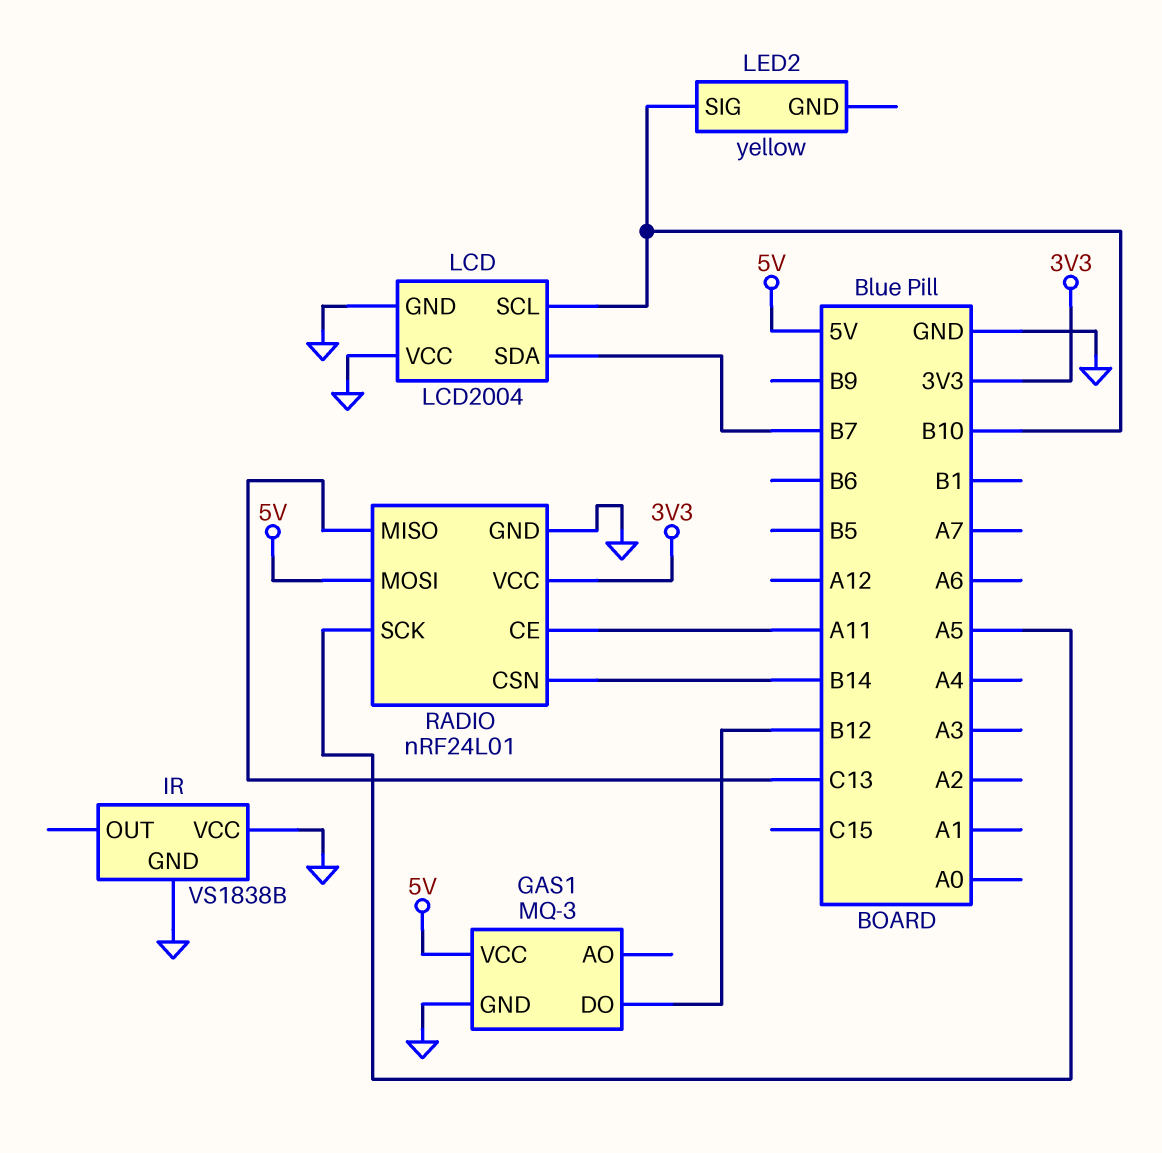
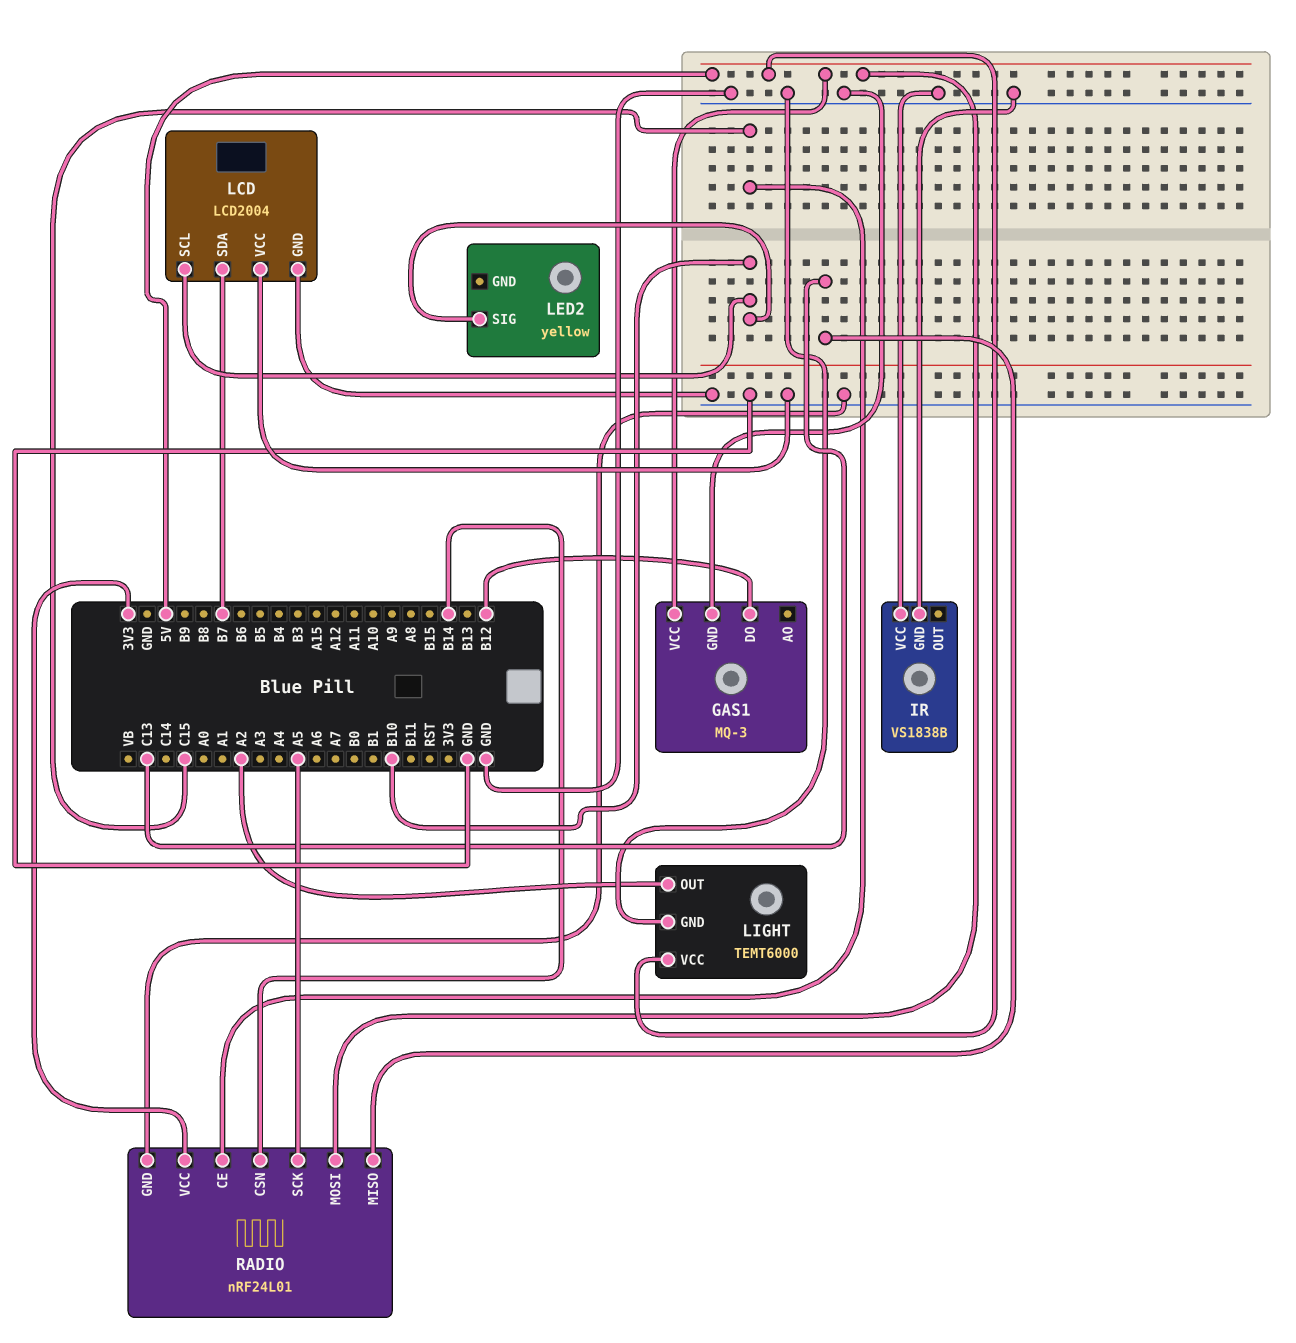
LIGHT: none -> TEMT6000
LIGHT pin GND: none -> GND
LIGHT pin OUT: none -> A2
LIGHT pin VCC: none -> 5V
RADIO pin CE: A11 -> C15

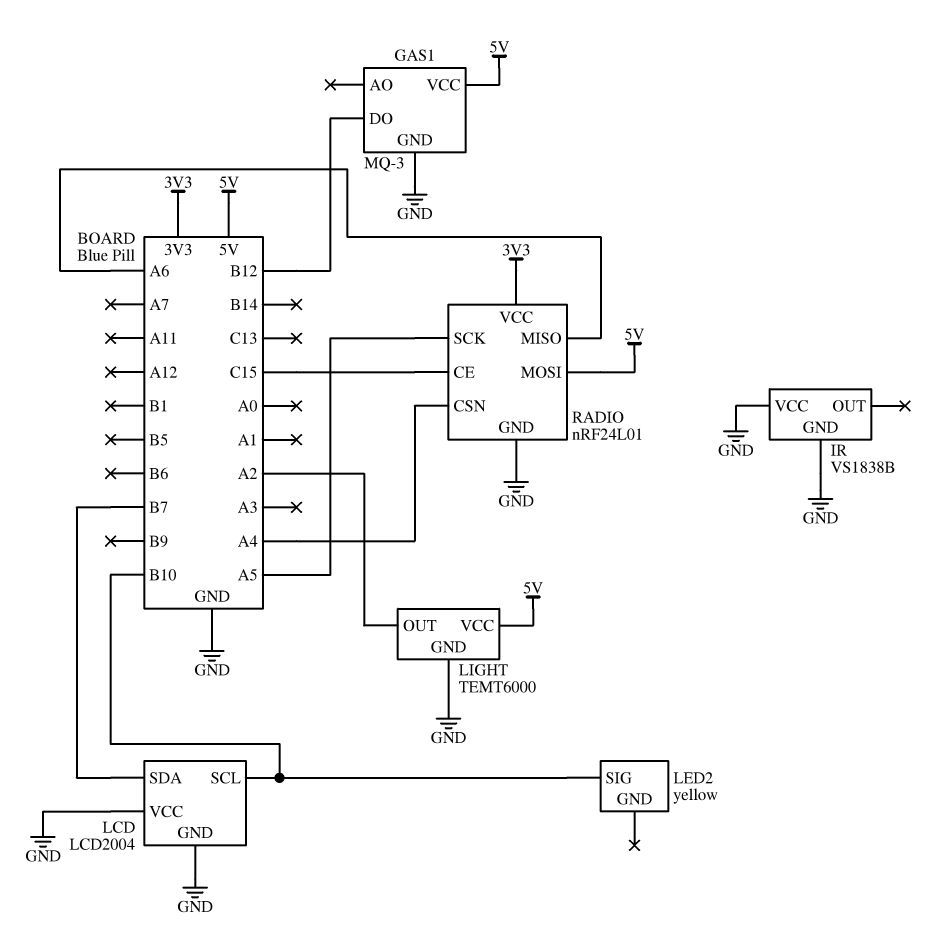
RADIO pin CSN: B14 -> A4
RADIO pin MISO: C13 -> A6

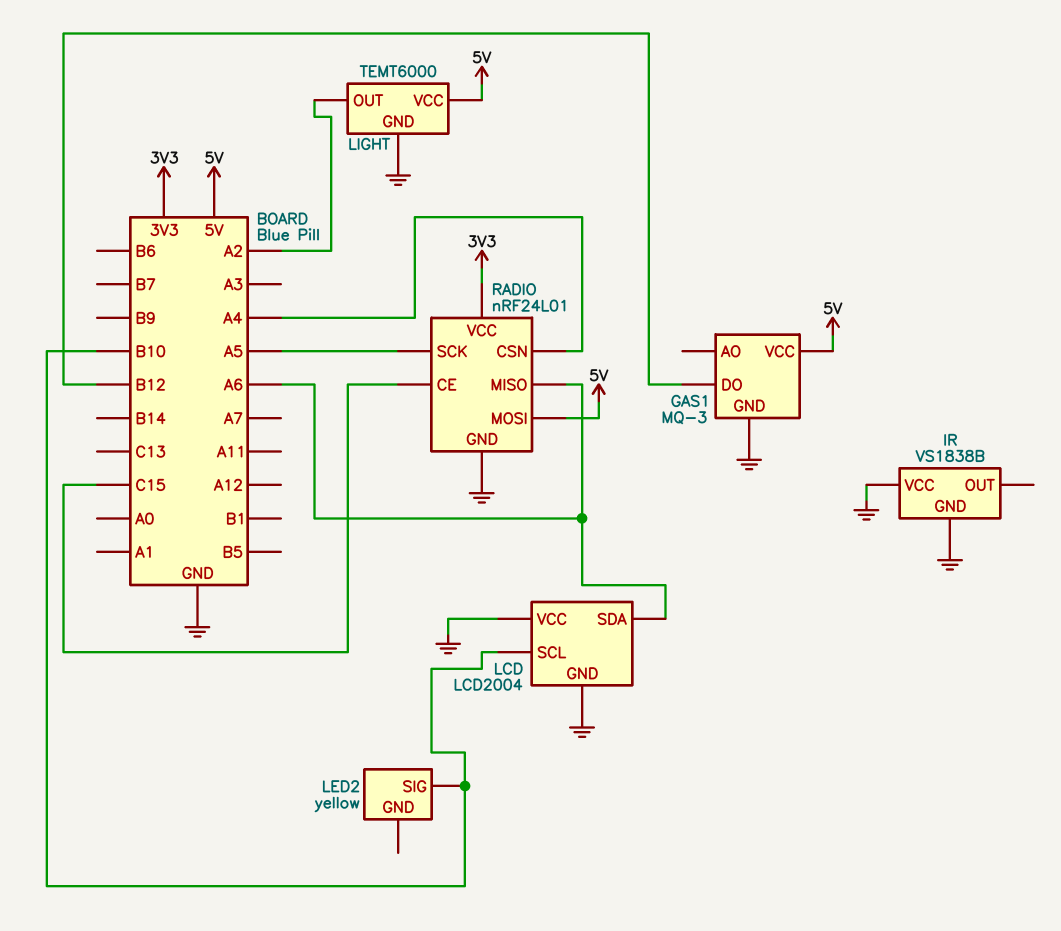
LCD pin SDA: B7 -> A6

